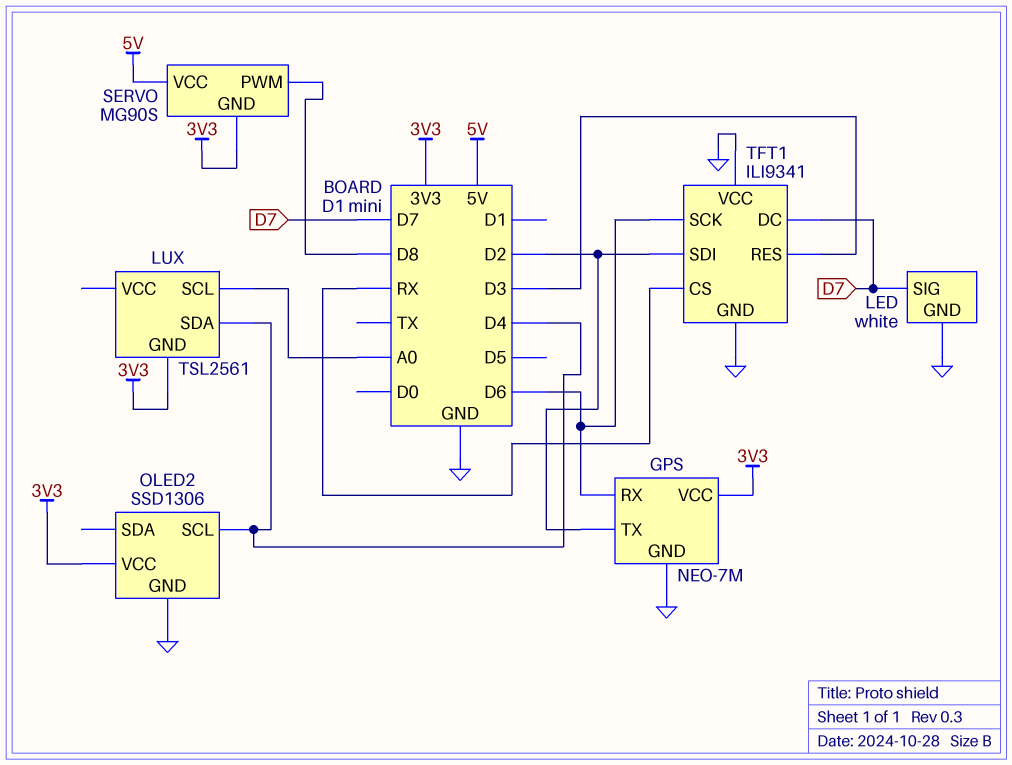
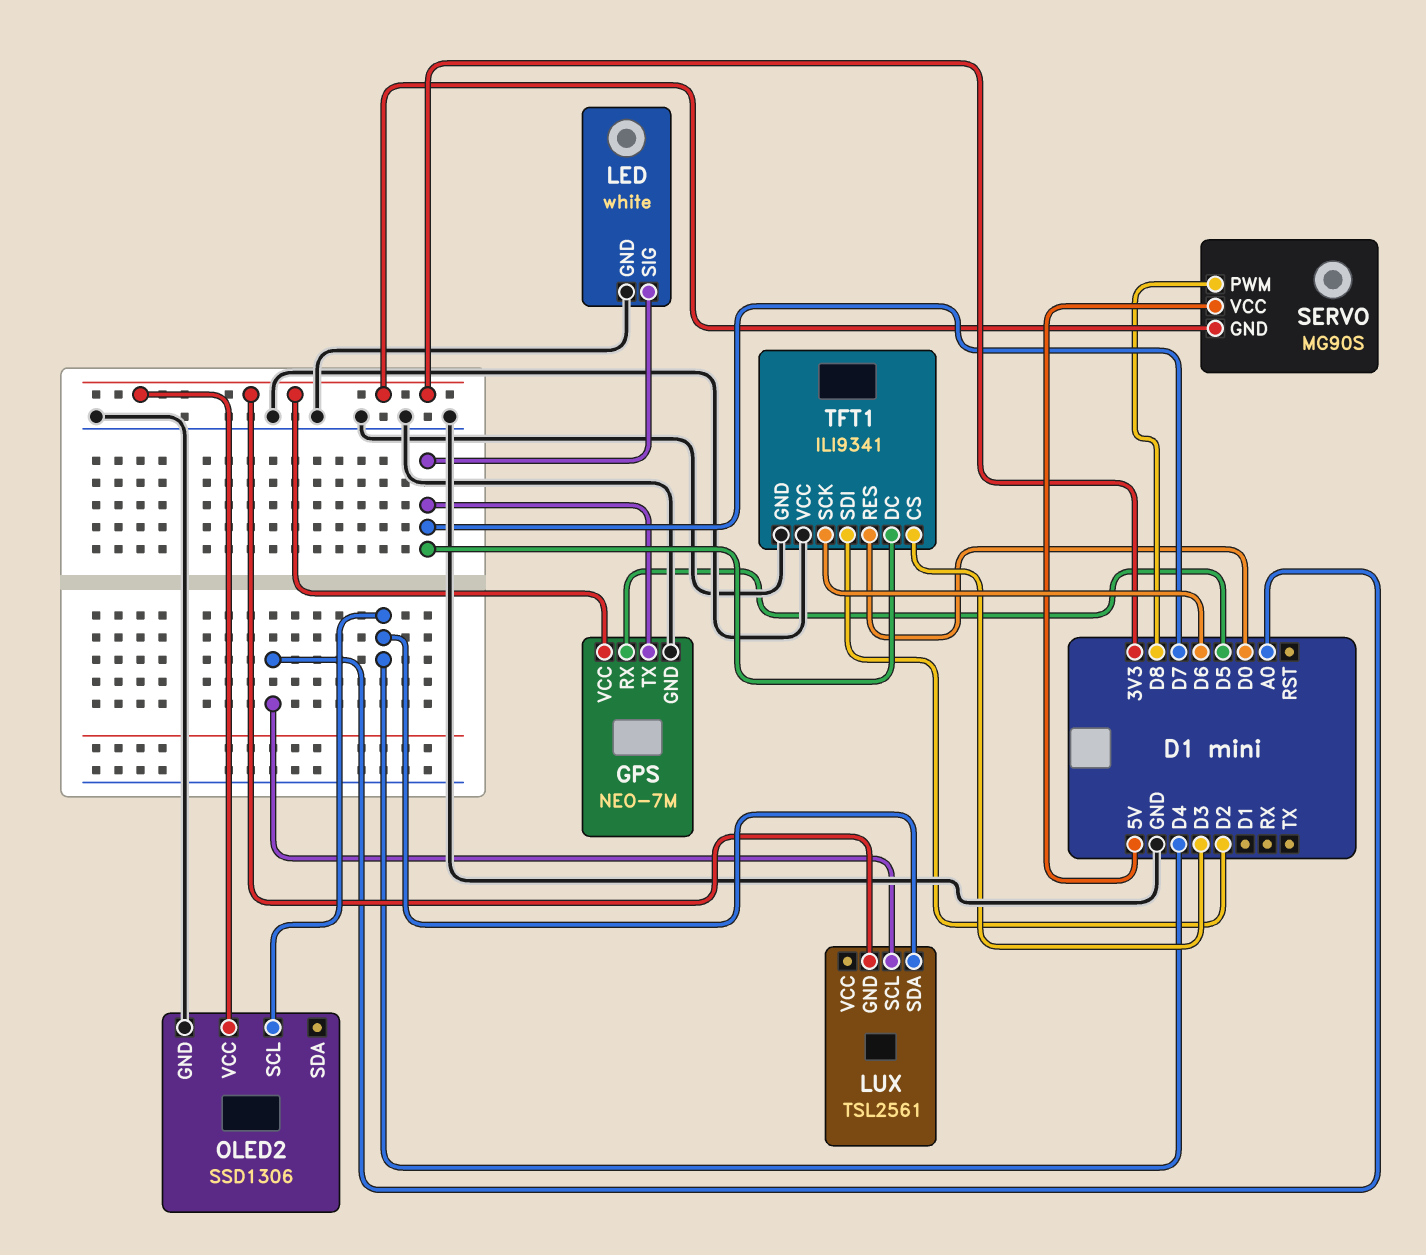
GPS pin RX: D6 -> D5
GPS pin TX: D2 -> D7
TFT1 pin CS: RX -> D3
TFT1 pin RES: D3 -> D0

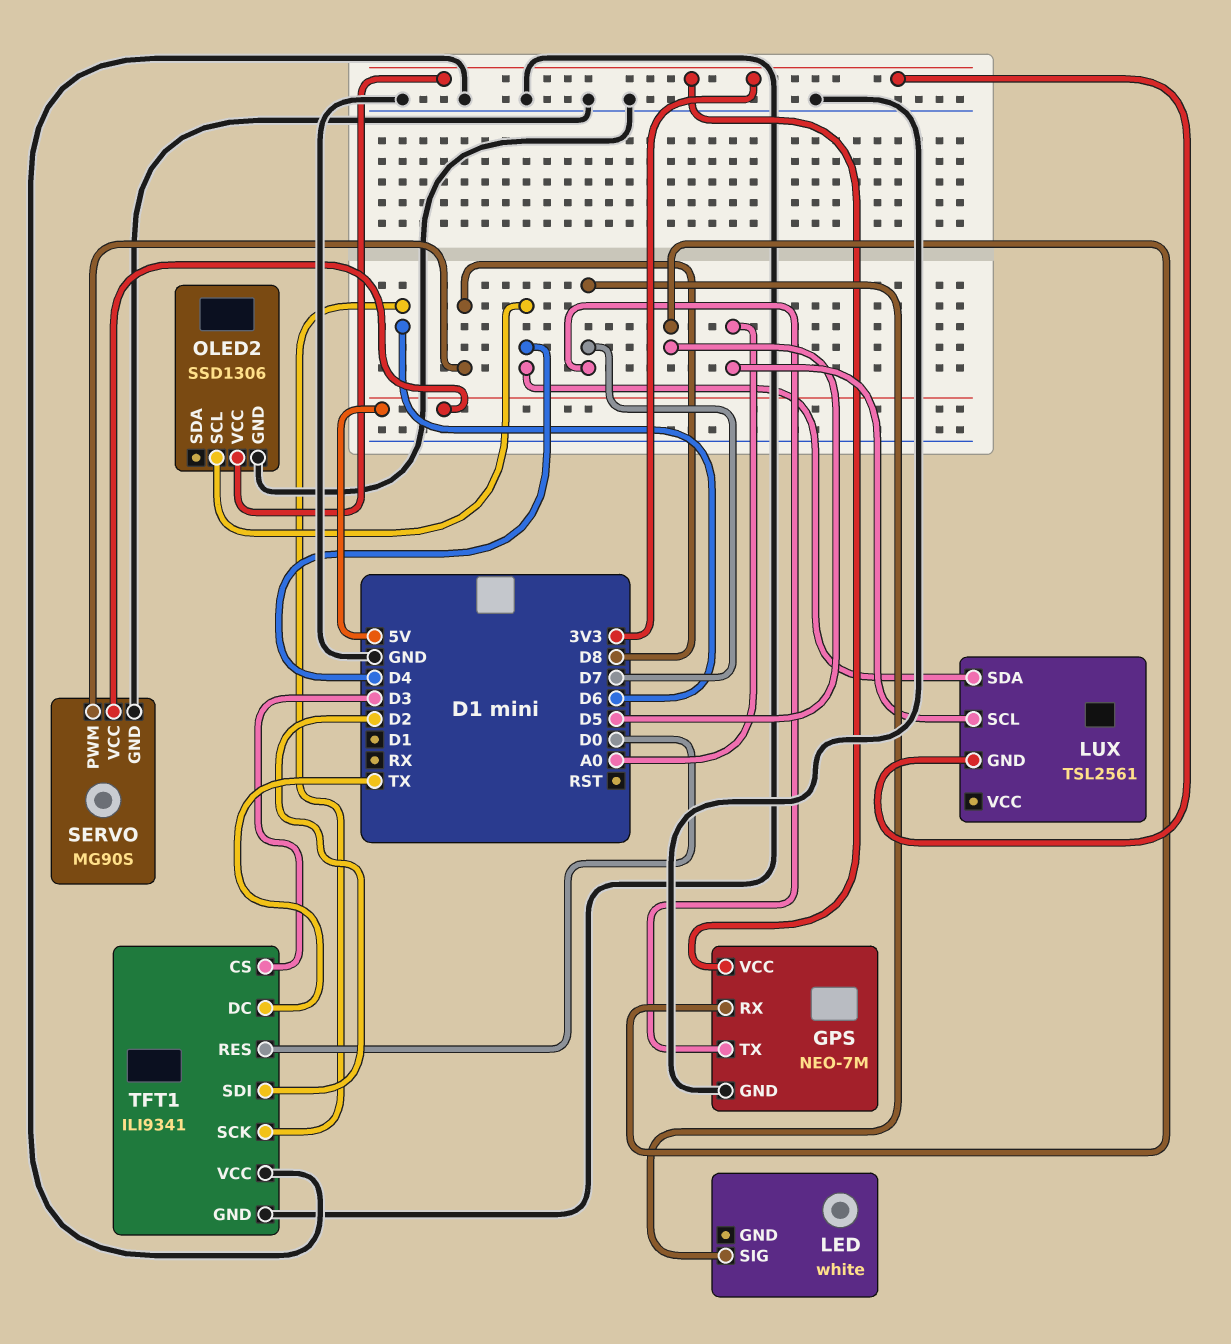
LED pin GND: GND -> none
SERVO pin GND: 3V3 -> GND
TFT1 pin DC: D7 -> TX

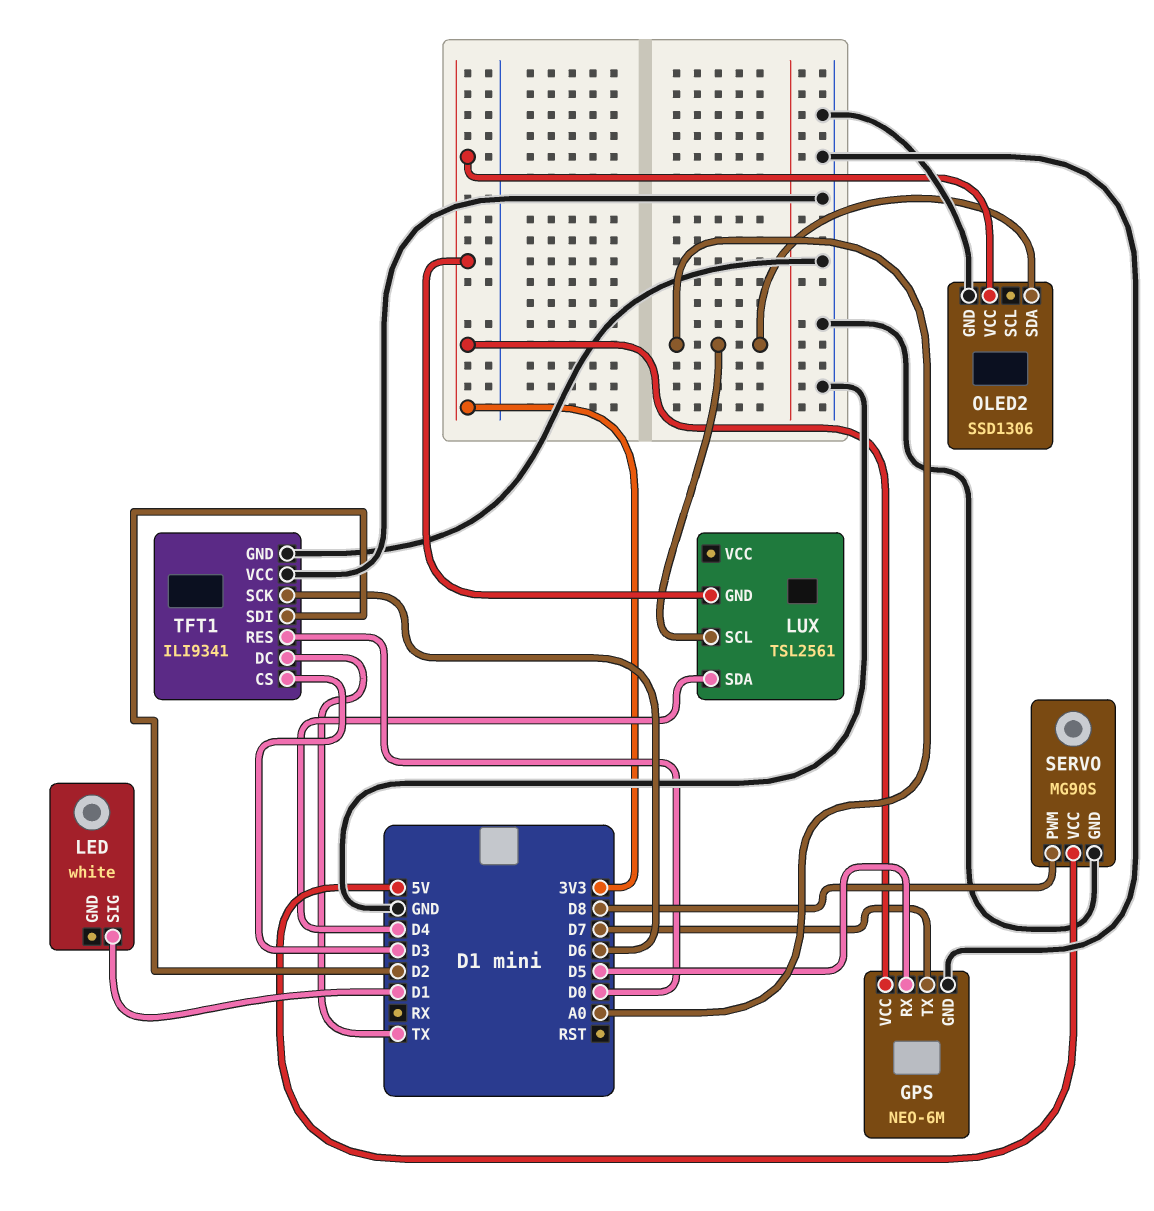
GPS: NEO-7M -> NEO-6M
LED pin SIG: D7 -> D1
OLED2 pin SCL: D4 -> none
OLED2 pin SDA: none -> A0

